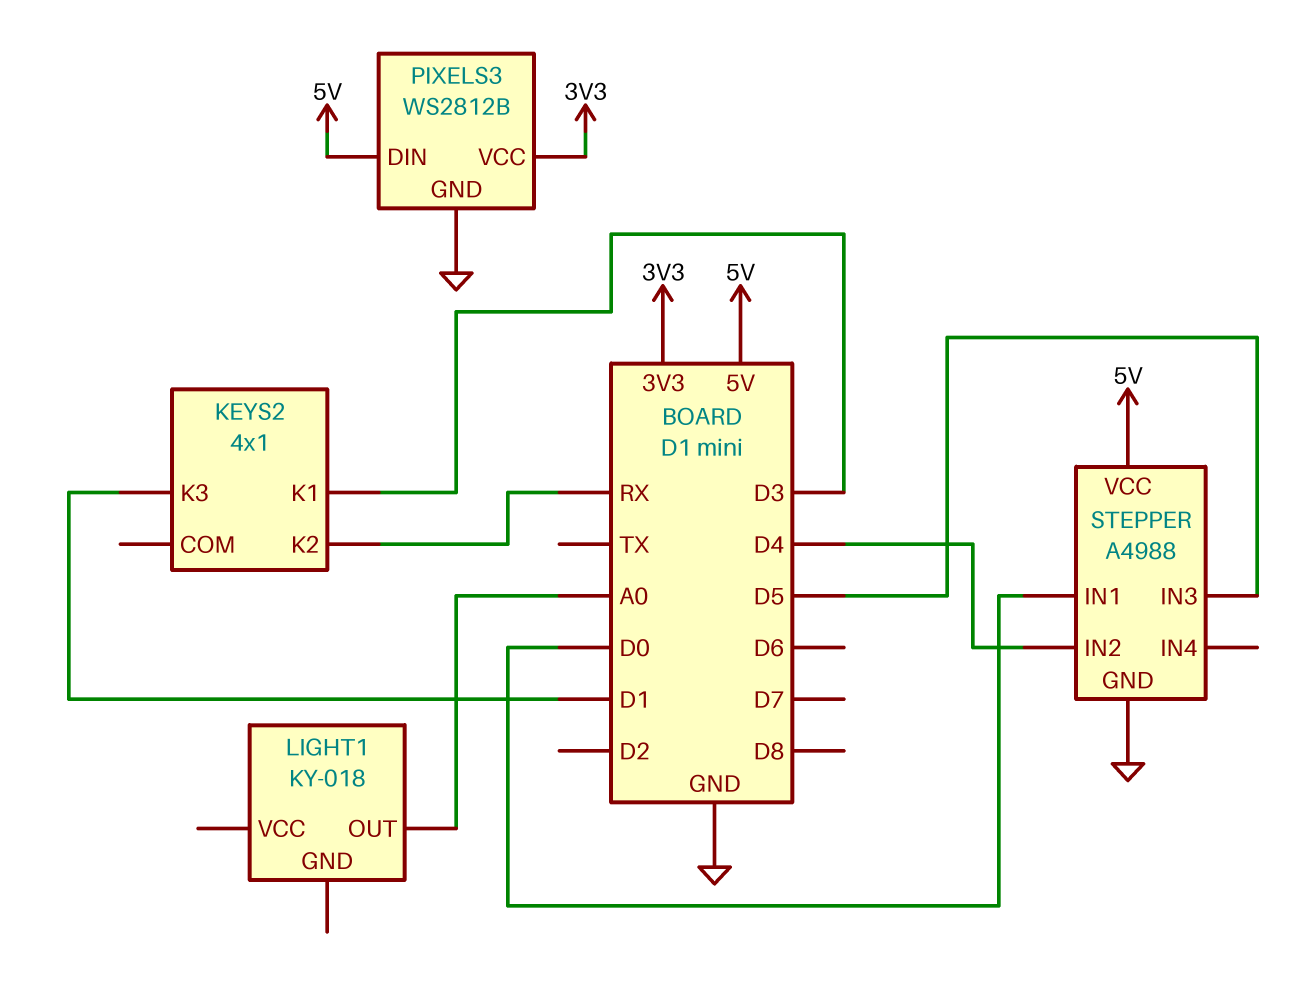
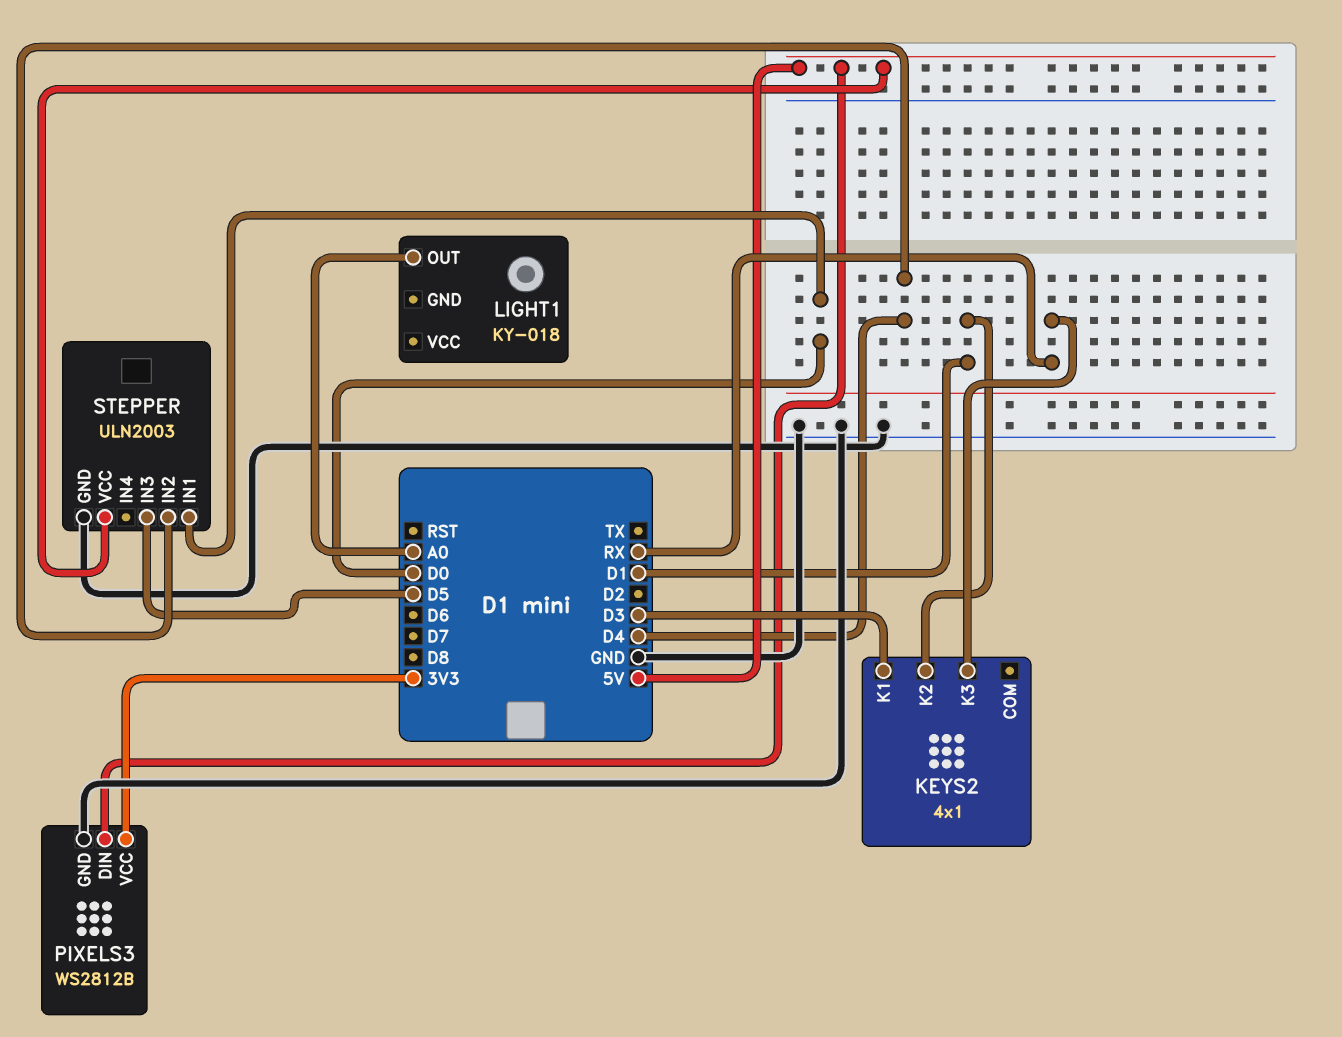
KEYS2 pin K2: RX -> D1
KEYS2 pin K3: D1 -> RX
STEPPER: A4988 -> ULN2003

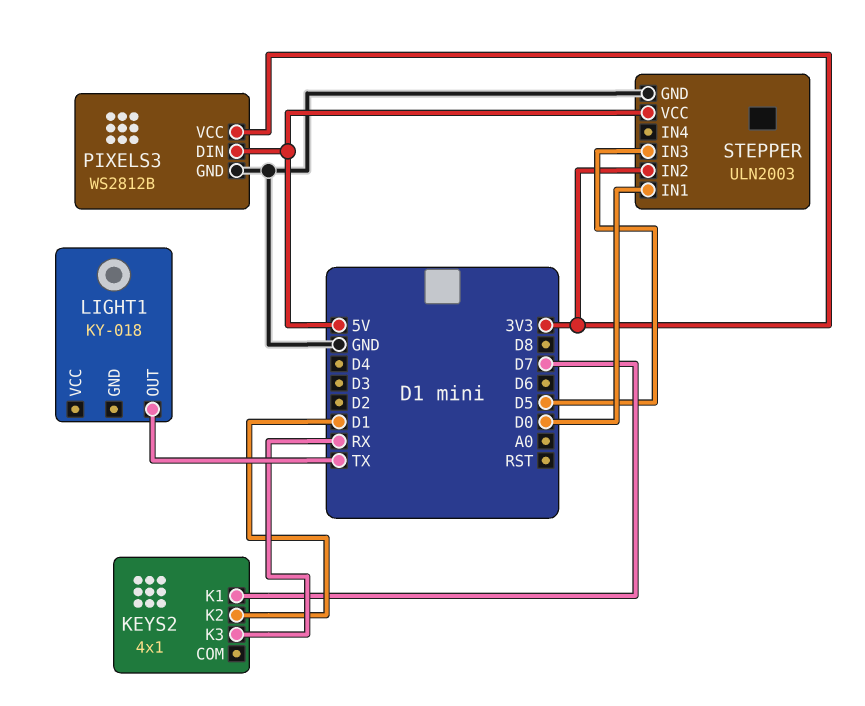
KEYS2 pin K1: D3 -> D7
LIGHT1 pin OUT: A0 -> TX
STEPPER pin IN2: D4 -> 3V3

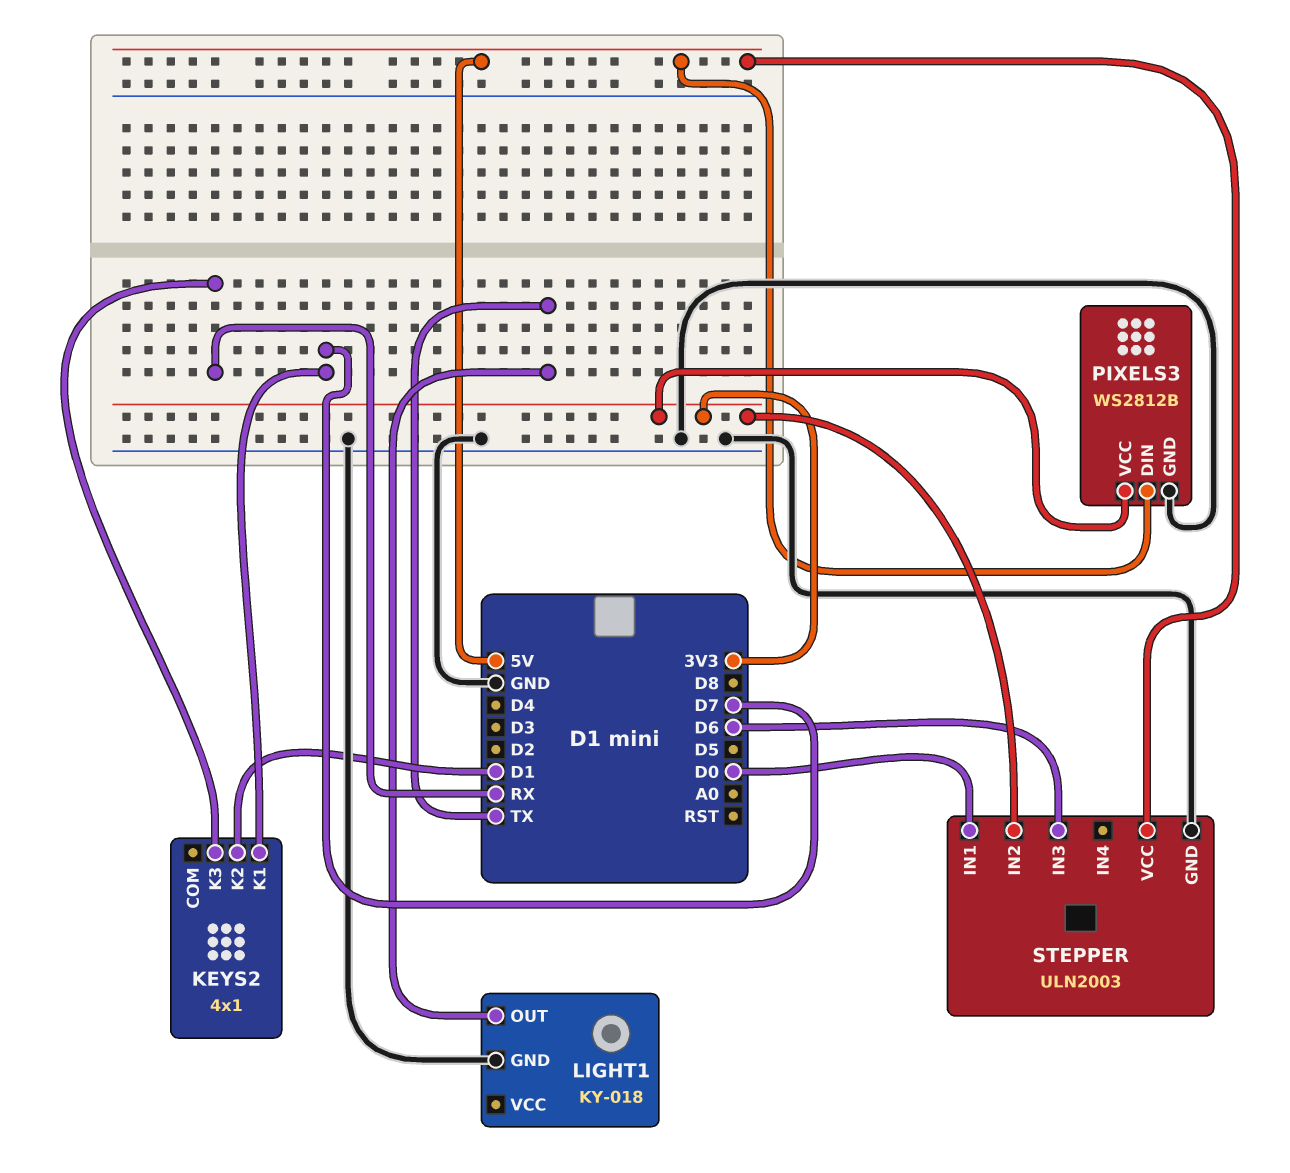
LIGHT1 pin GND: none -> GND
STEPPER pin IN3: D5 -> D6

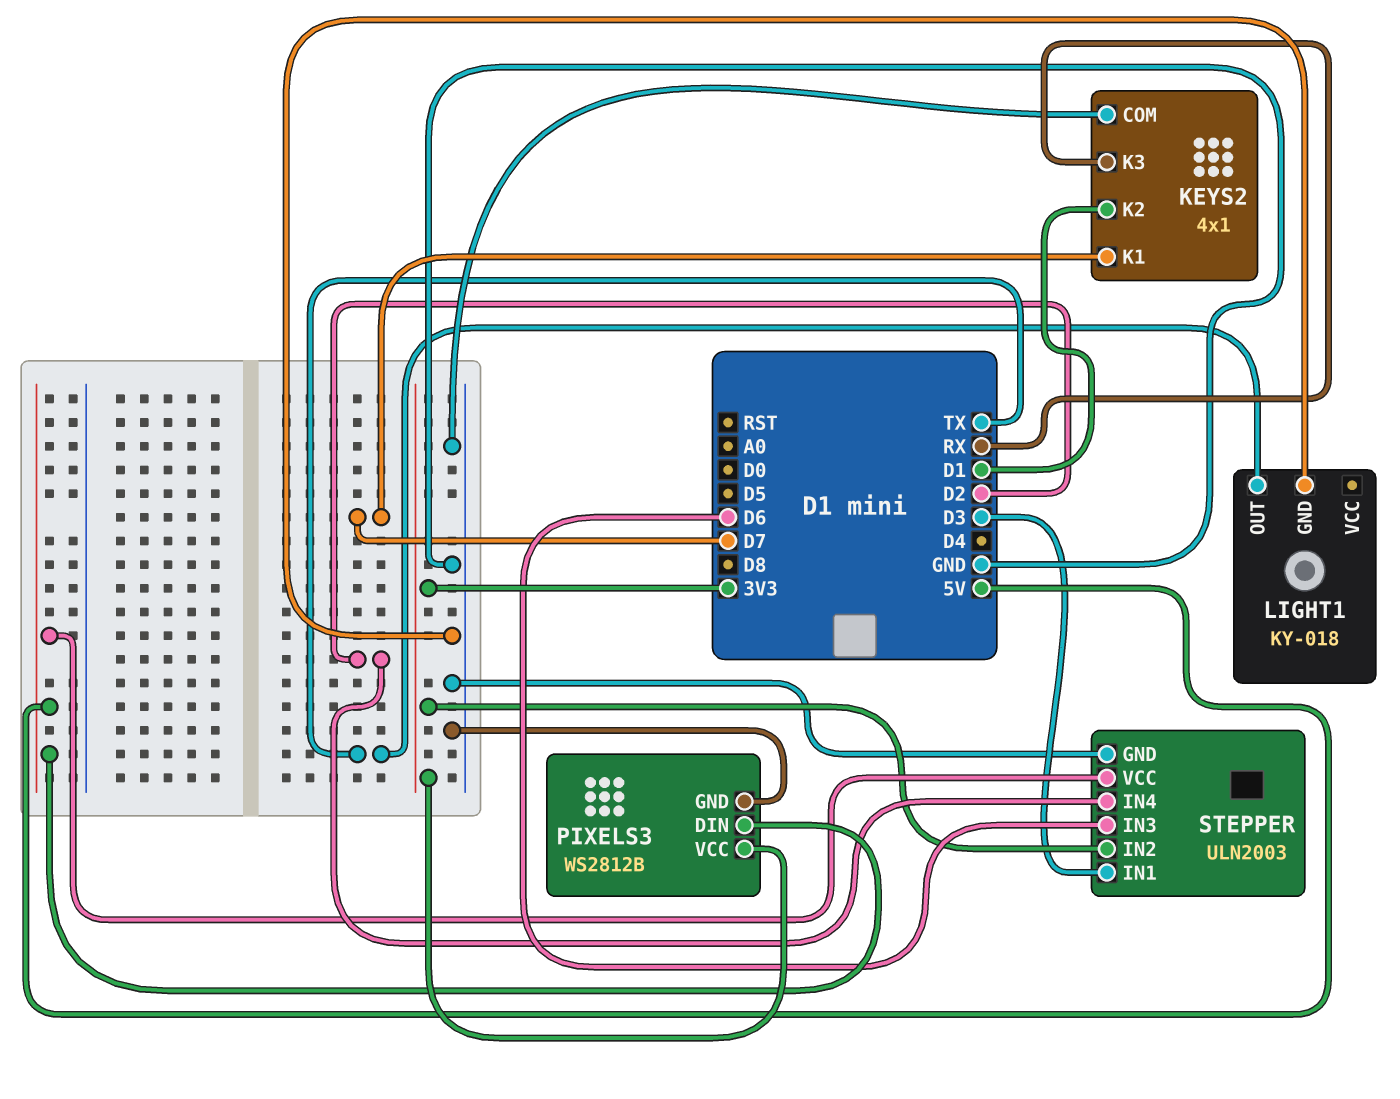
KEYS2 pin COM: none -> GND
STEPPER pin IN1: D0 -> D3
STEPPER pin IN4: none -> D2

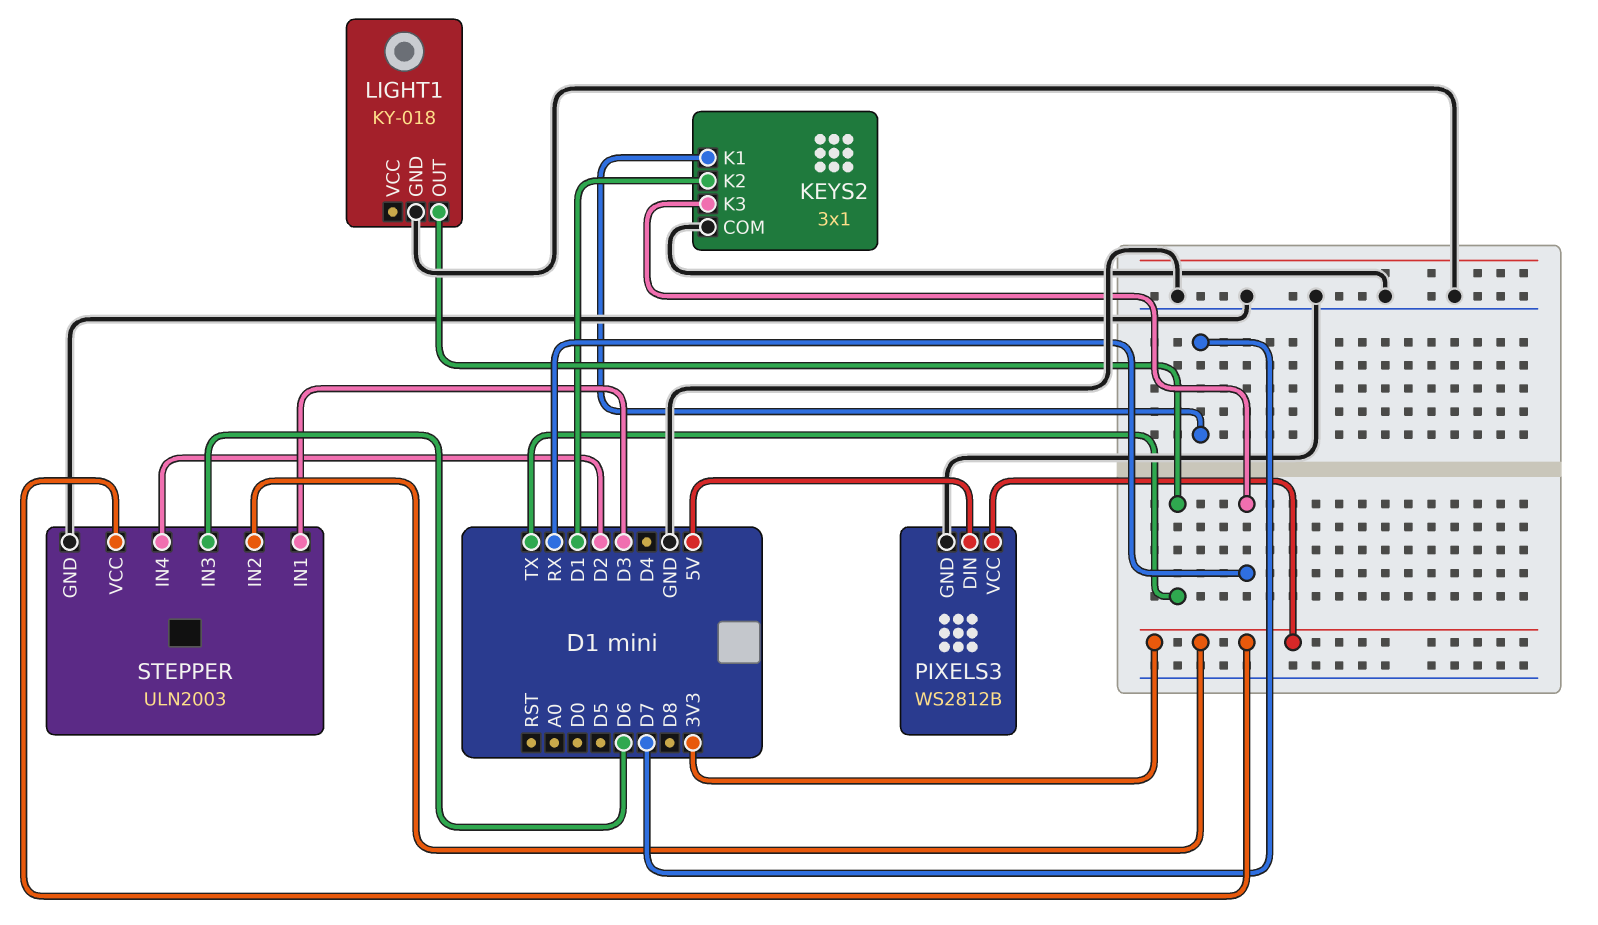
KEYS2: 4x1 -> 3x1
STEPPER pin VCC: 5V -> 3V3

